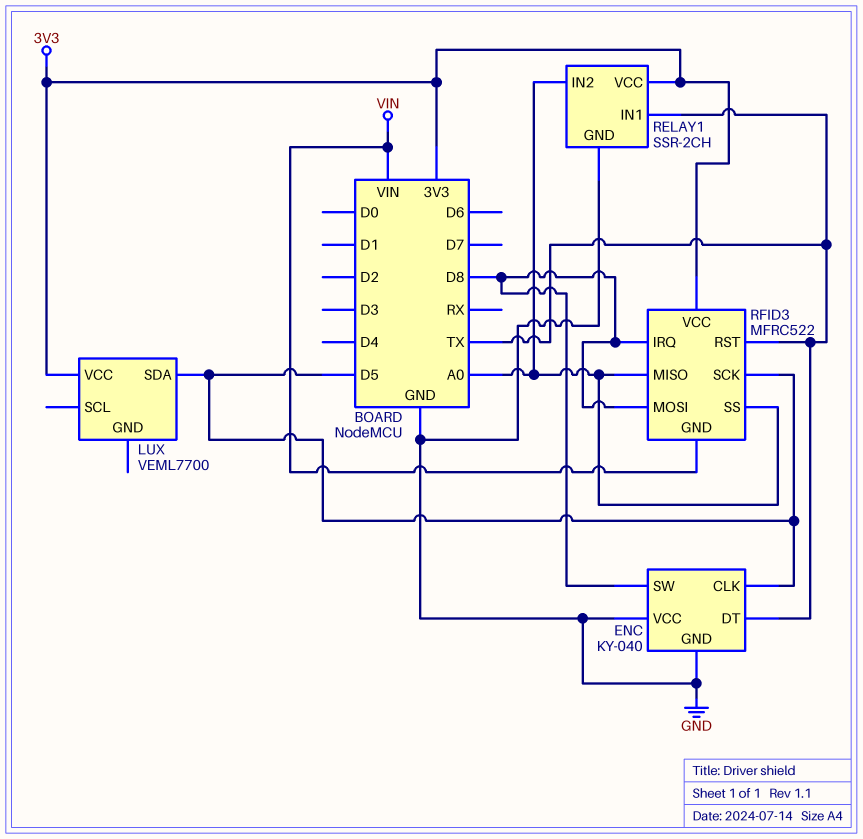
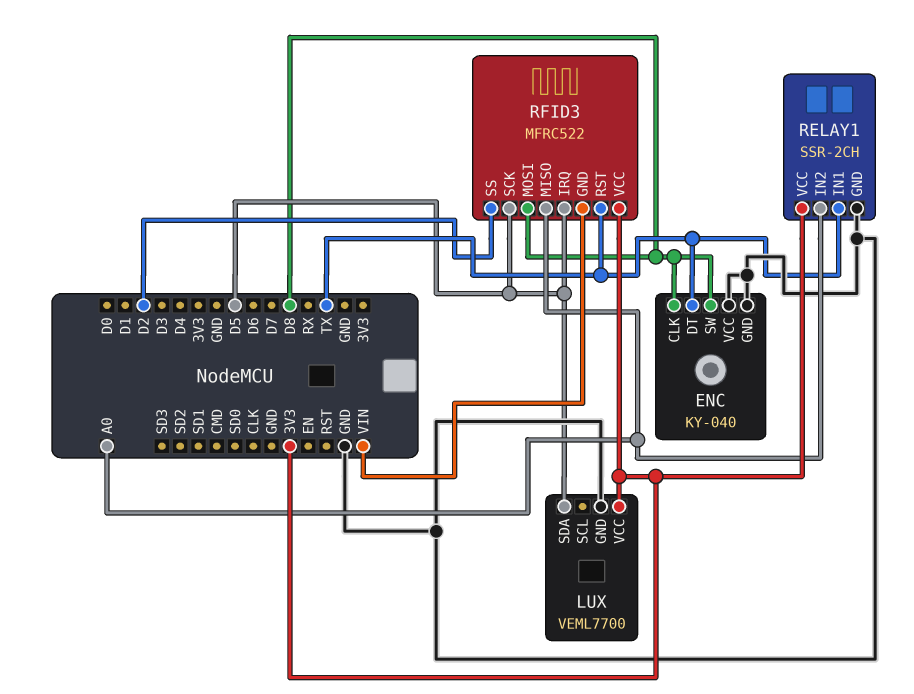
ENC pin CLK: D5 -> D8
LUX pin GND: none -> GND
RFID3 pin IRQ: D8 -> D5
RFID3 pin SS: A0 -> D2

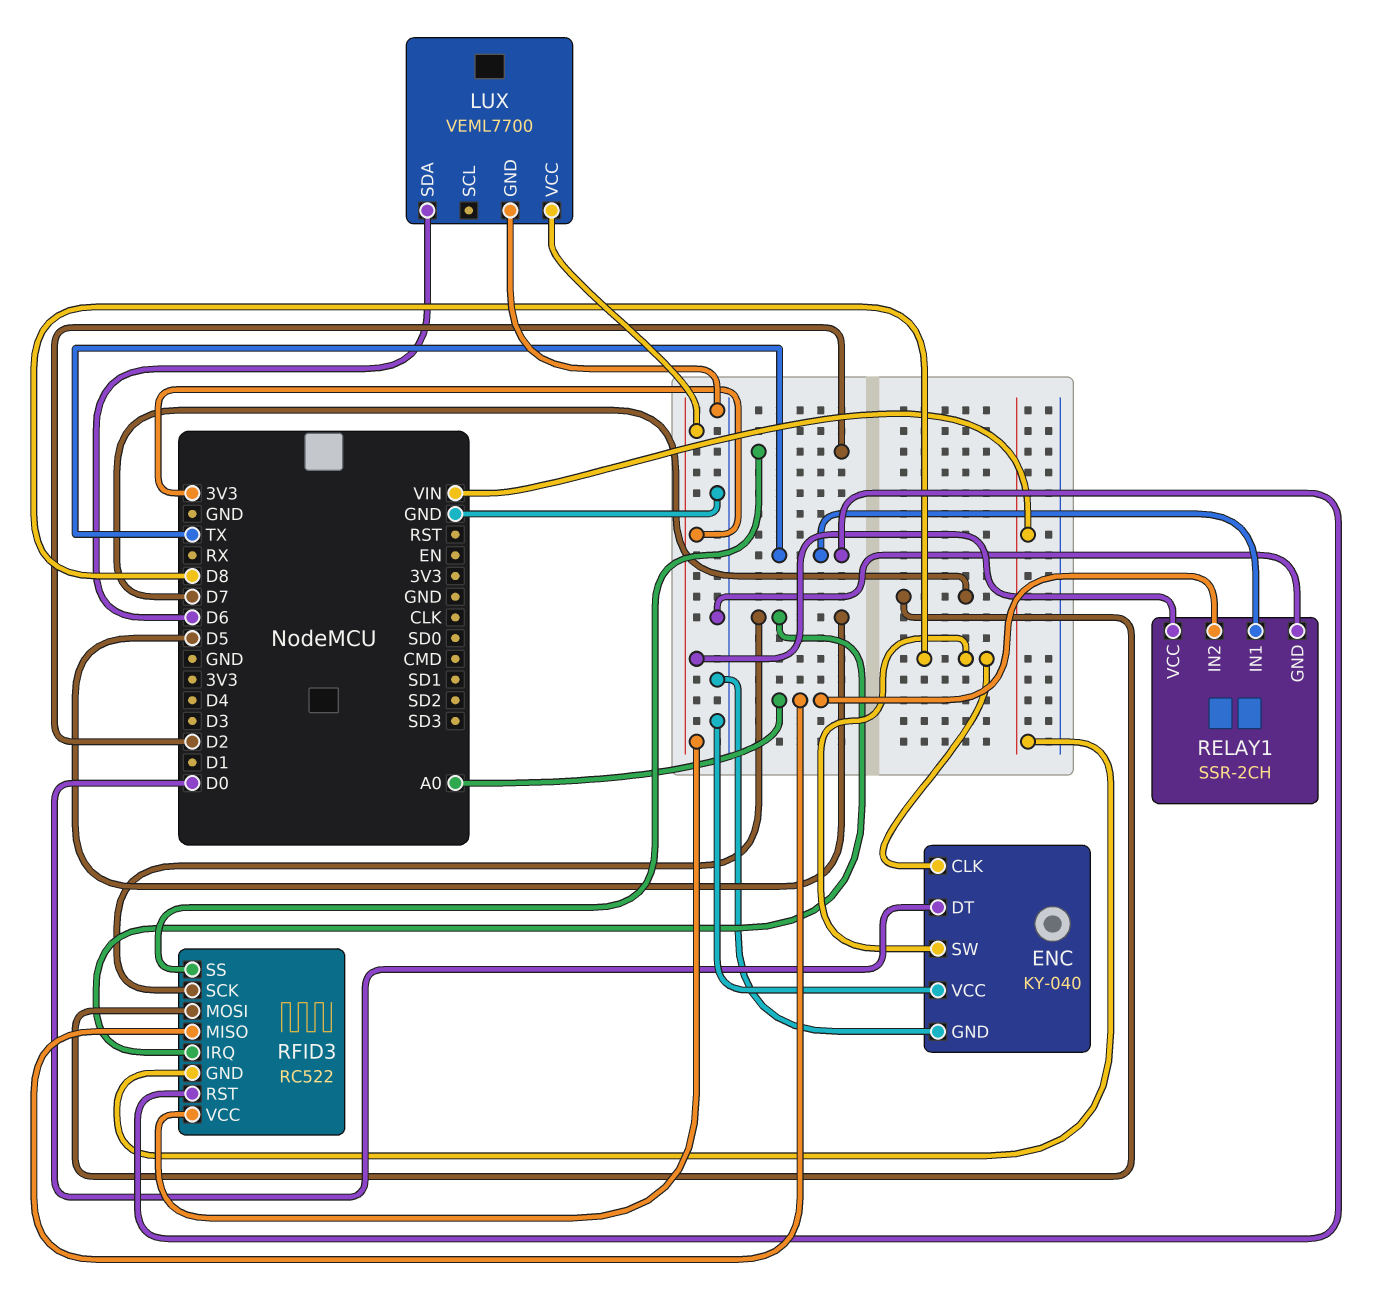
ENC pin DT: TX -> D0
LUX pin SDA: D5 -> D6
RFID3: MFRC522 -> RC522
RFID3 pin MOSI: D8 -> D7

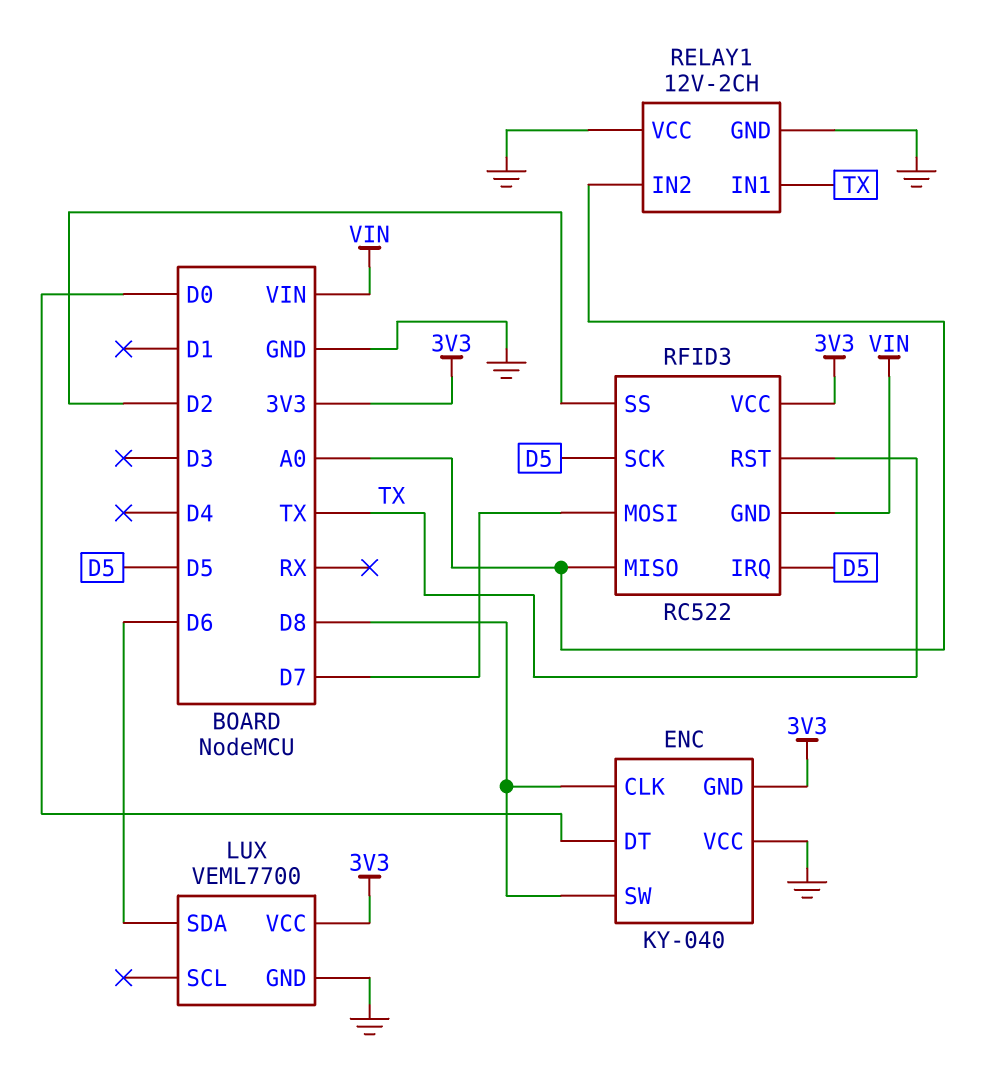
ENC pin GND: GND -> 3V3
RELAY1: SSR-2CH -> 12V-2CH
RELAY1 pin VCC: 3V3 -> GND

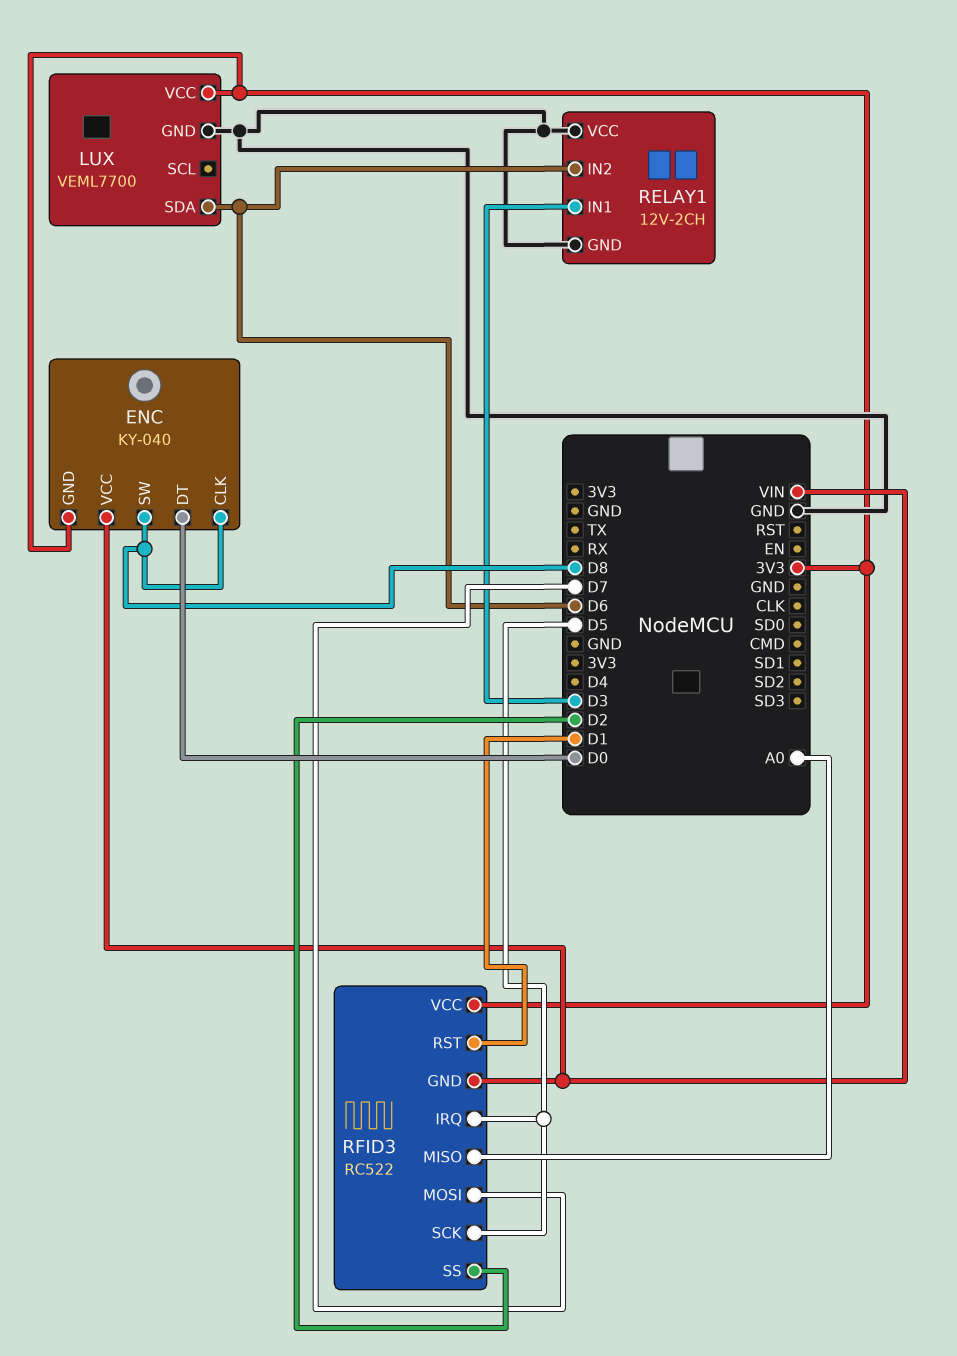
ENC pin VCC: GND -> VIN
RELAY1 pin IN1: TX -> D3
RELAY1 pin IN2: A0 -> D6
RFID3 pin RST: TX -> D1

